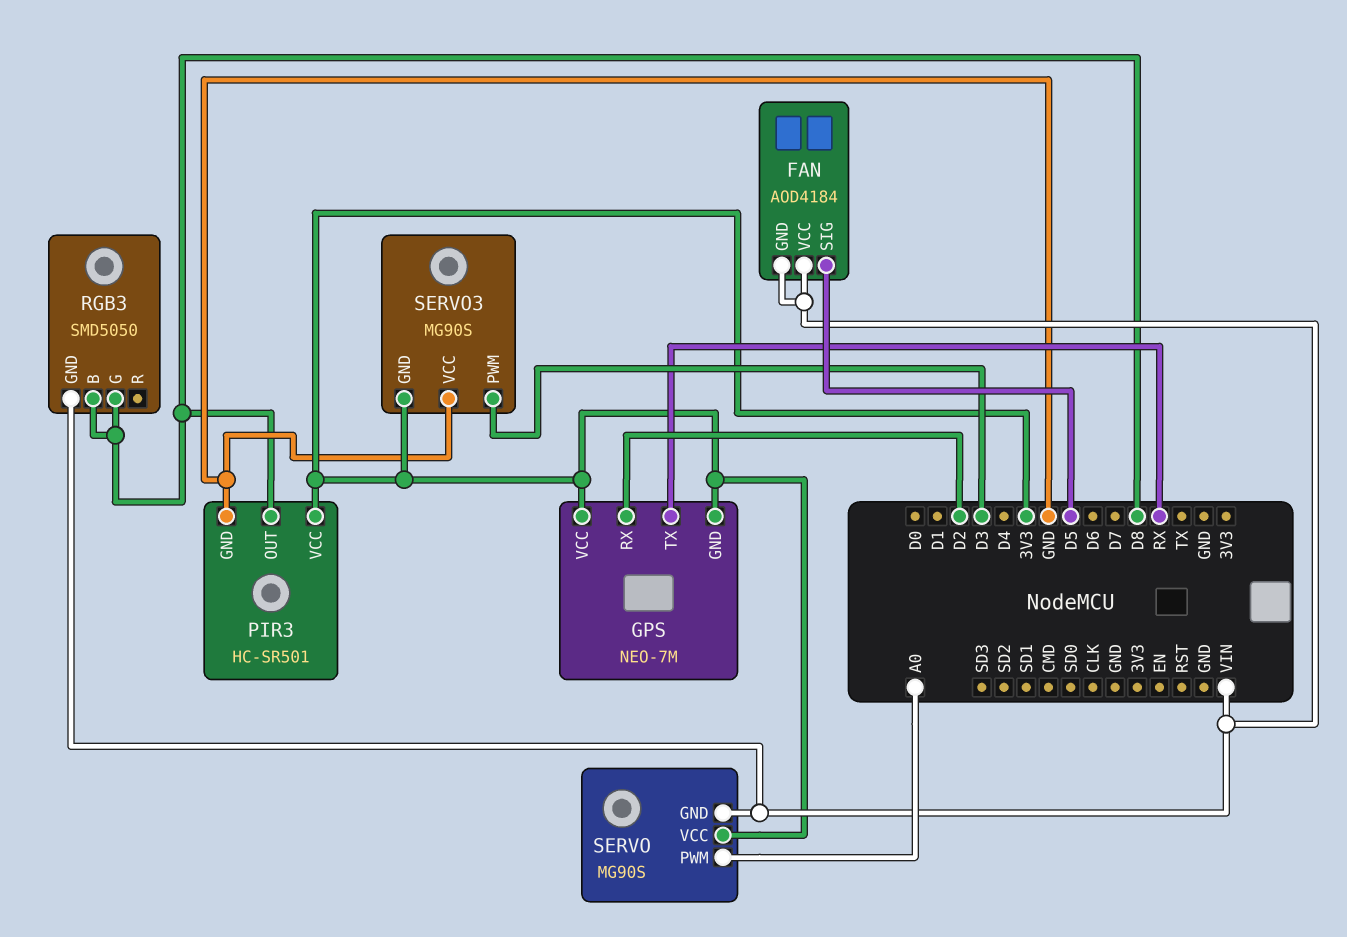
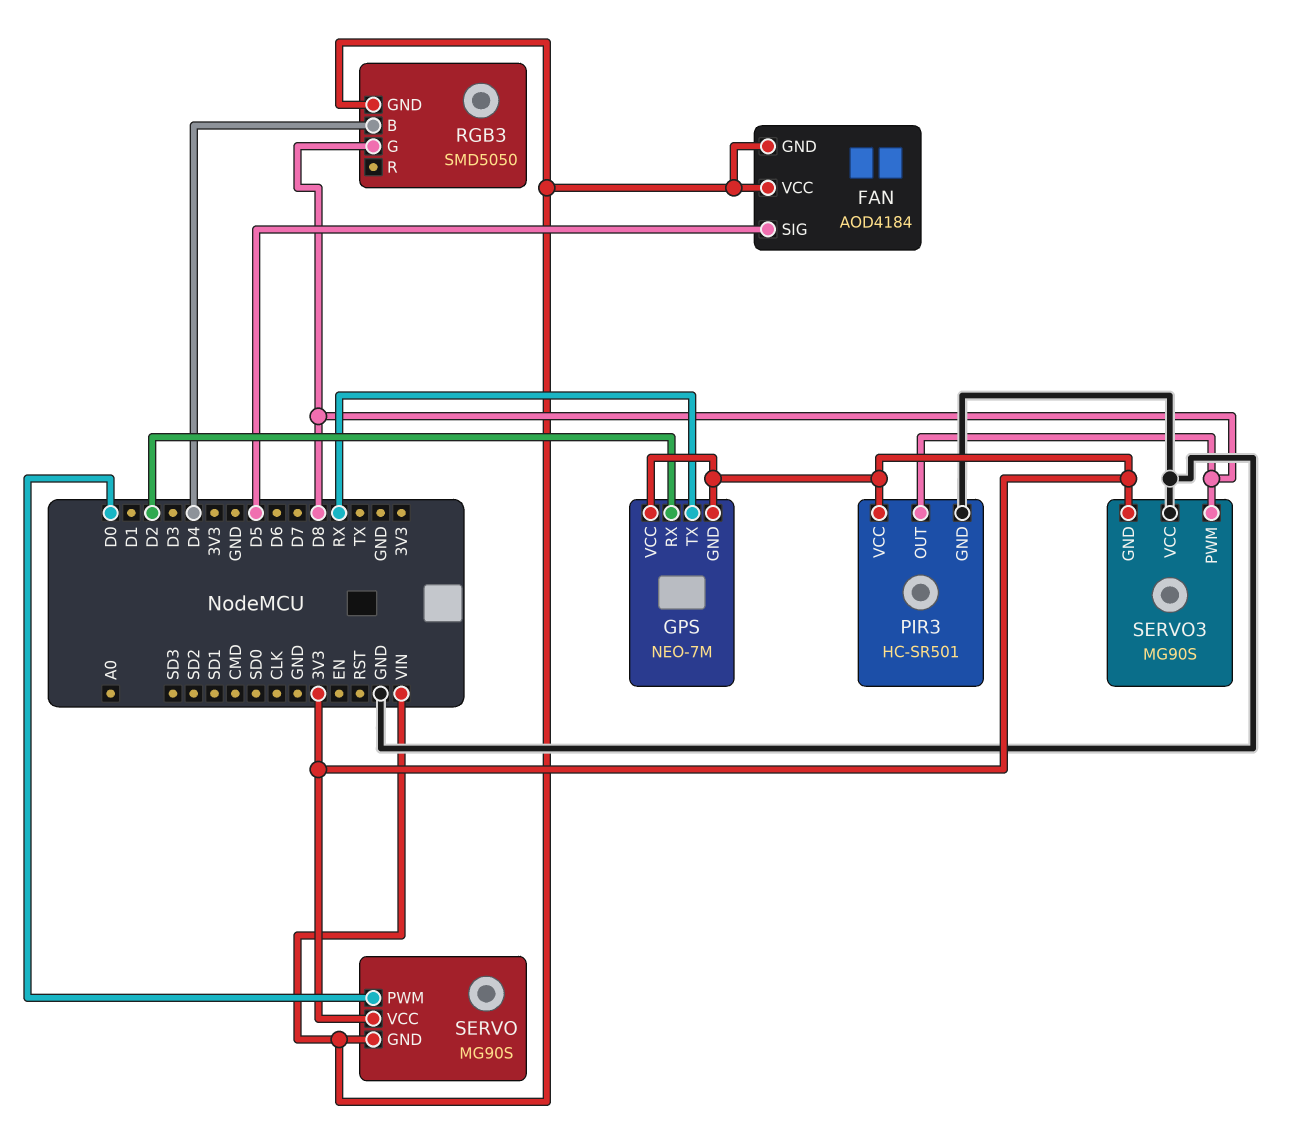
RGB3 pin B: D8 -> D4
SERVO pin PWM: A0 -> D0
SERVO3 pin PWM: D3 -> D8

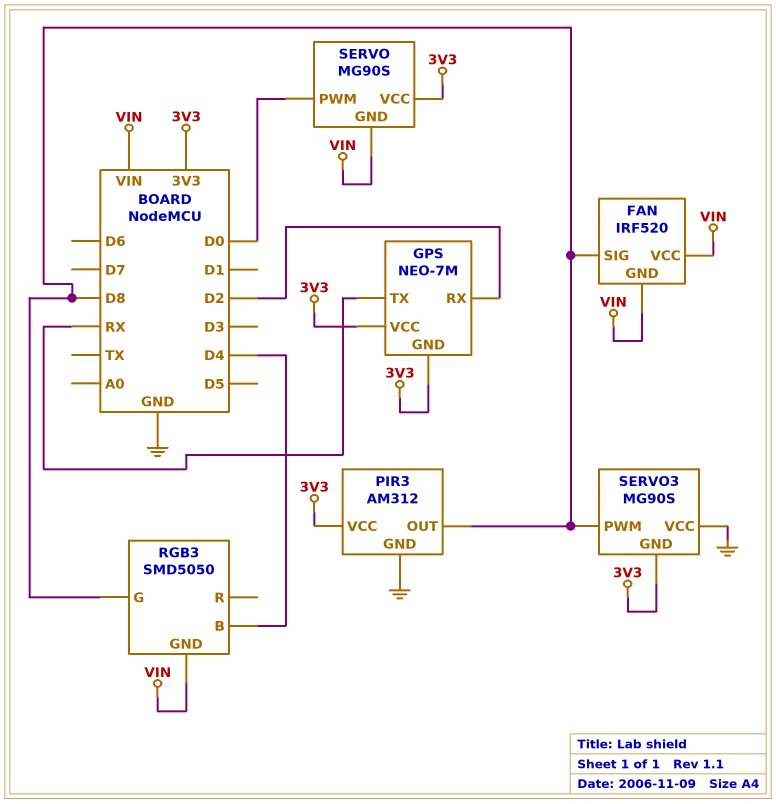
FAN: AOD4184 -> IRF520
FAN pin SIG: D5 -> D8
PIR3: HC-SR501 -> AM312

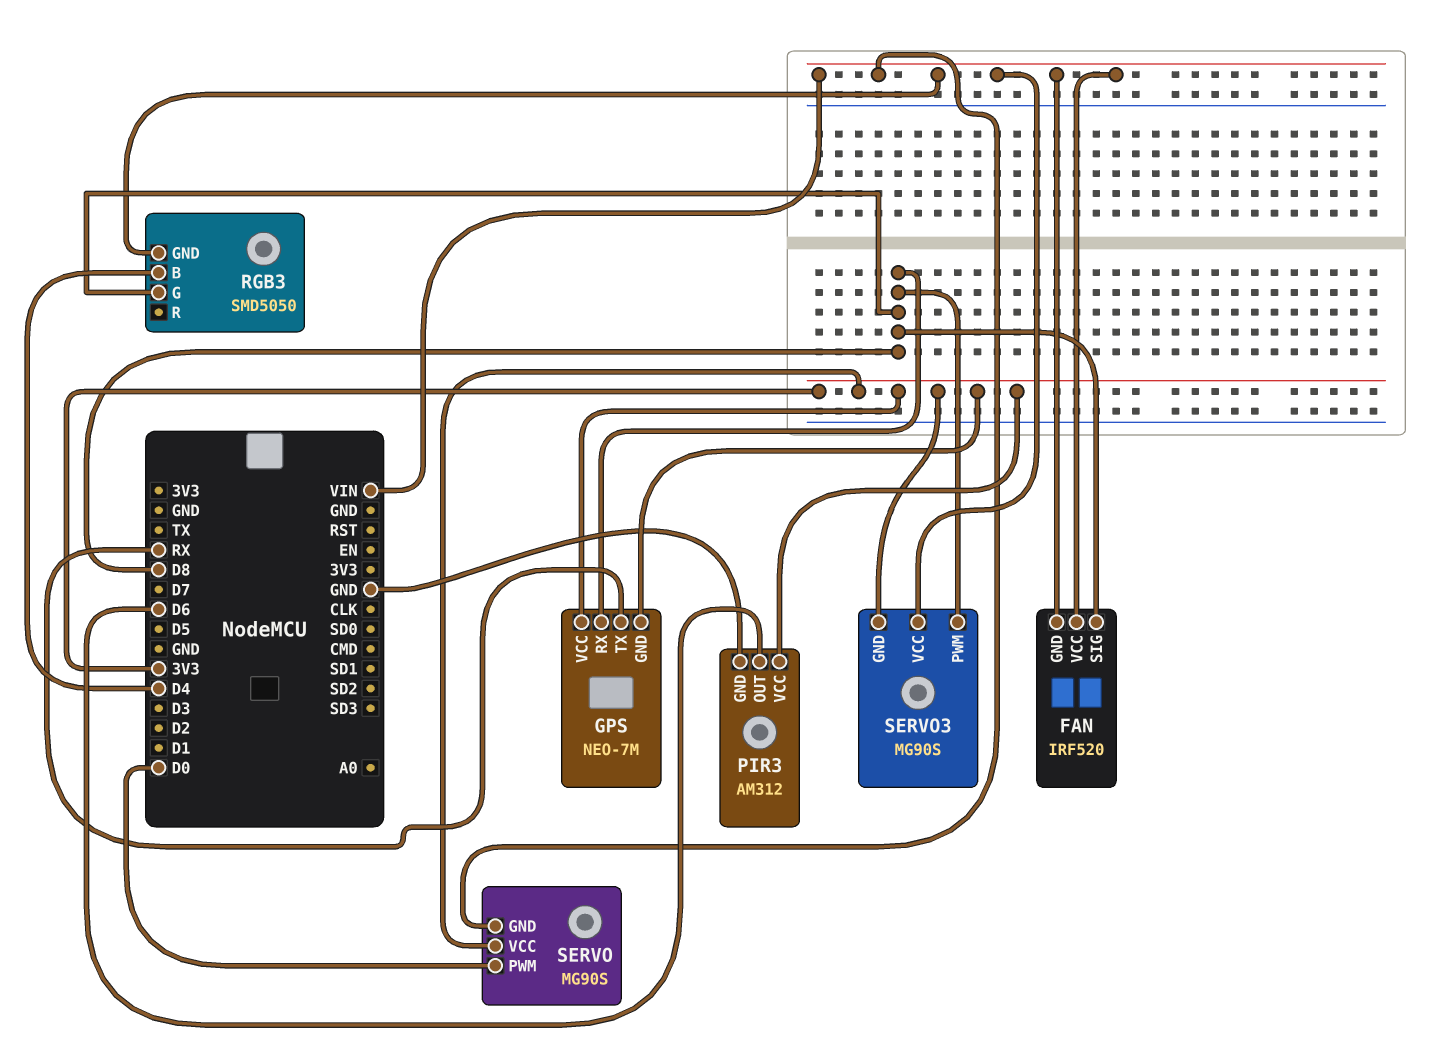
GPS pin RX: D2 -> D8
PIR3 pin OUT: D8 -> D6
SERVO3 pin VCC: GND -> VIN

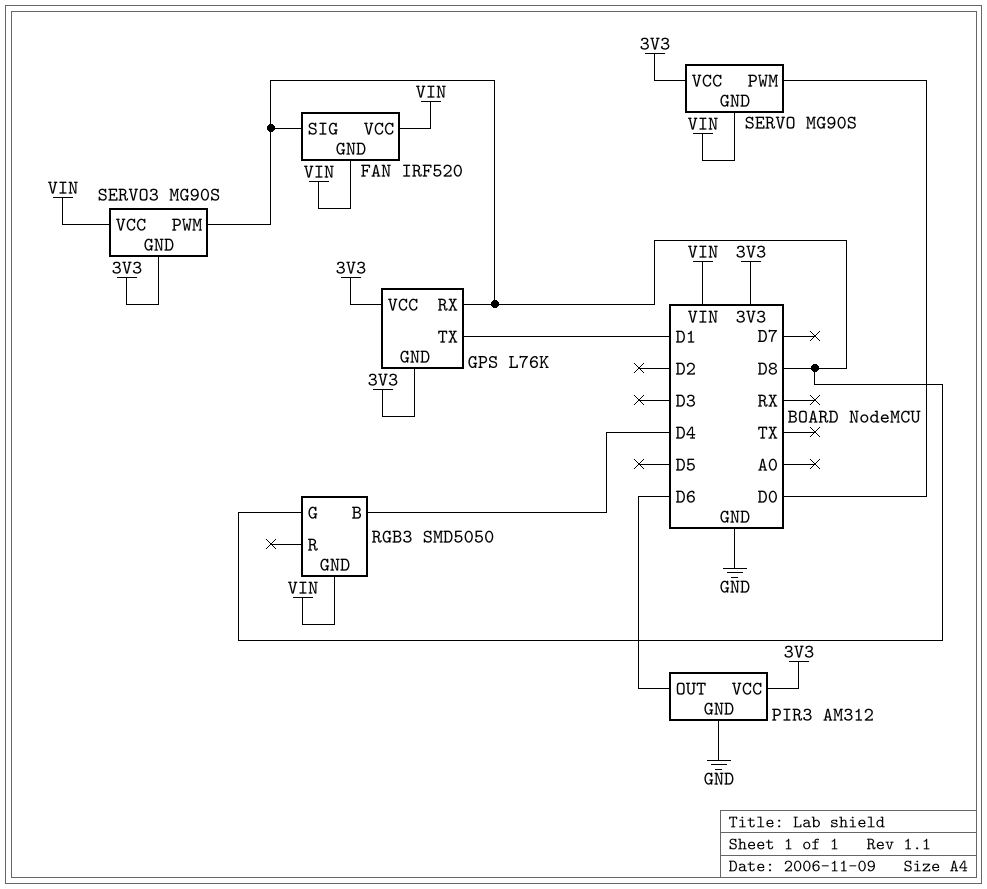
GPS: NEO-7M -> L76K
GPS pin TX: RX -> D1

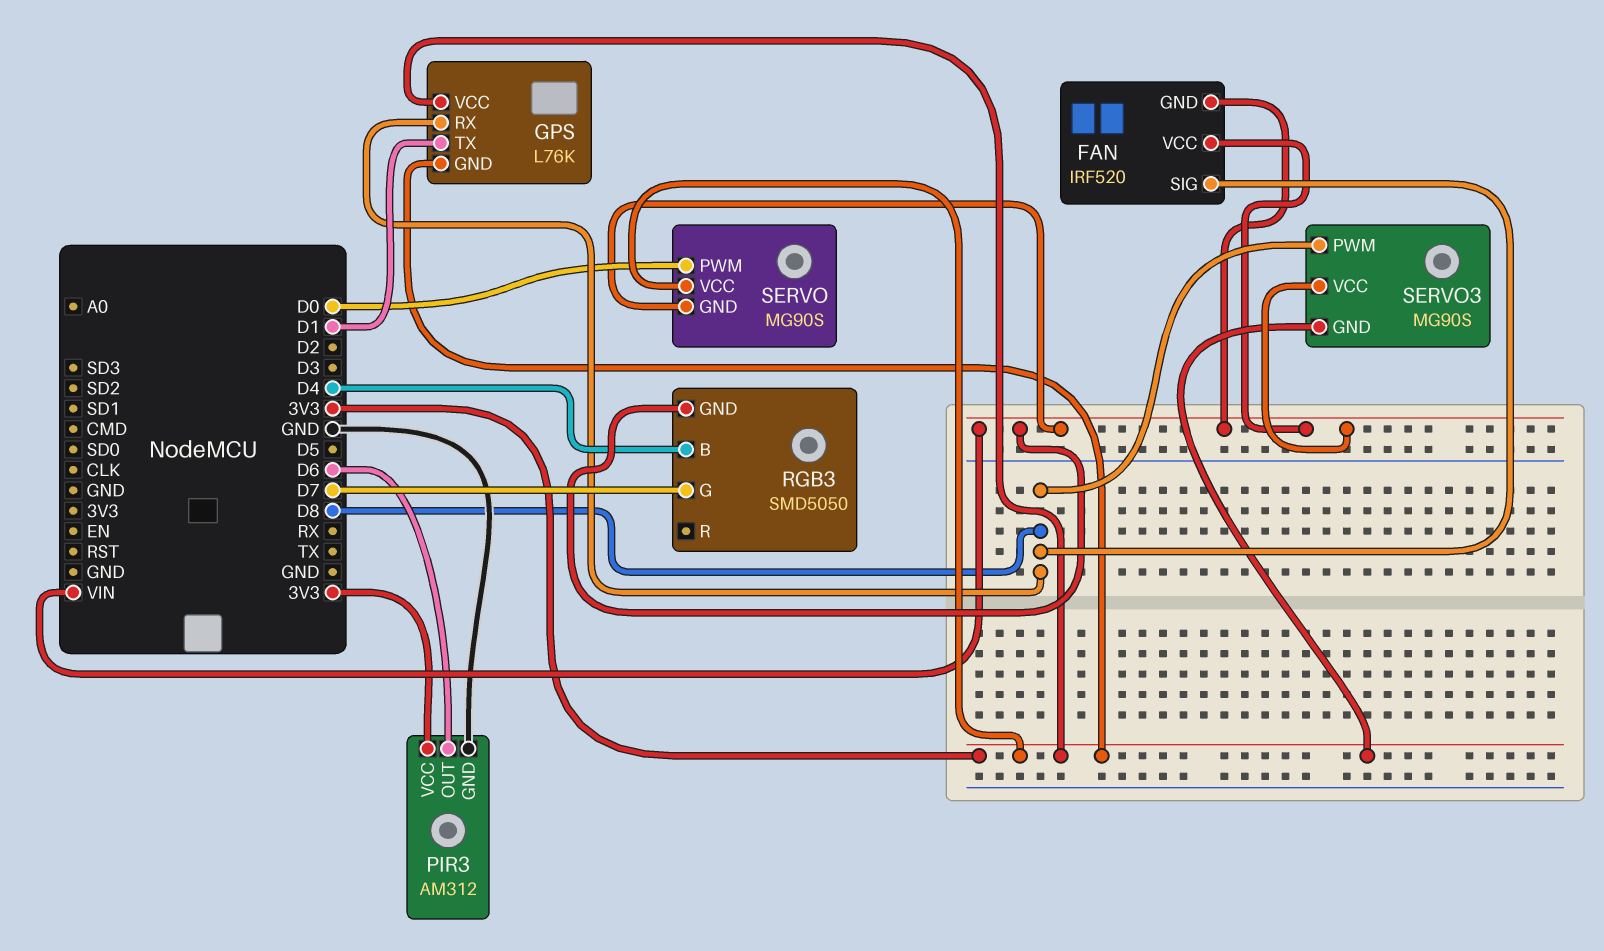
RGB3 pin G: D8 -> D7

